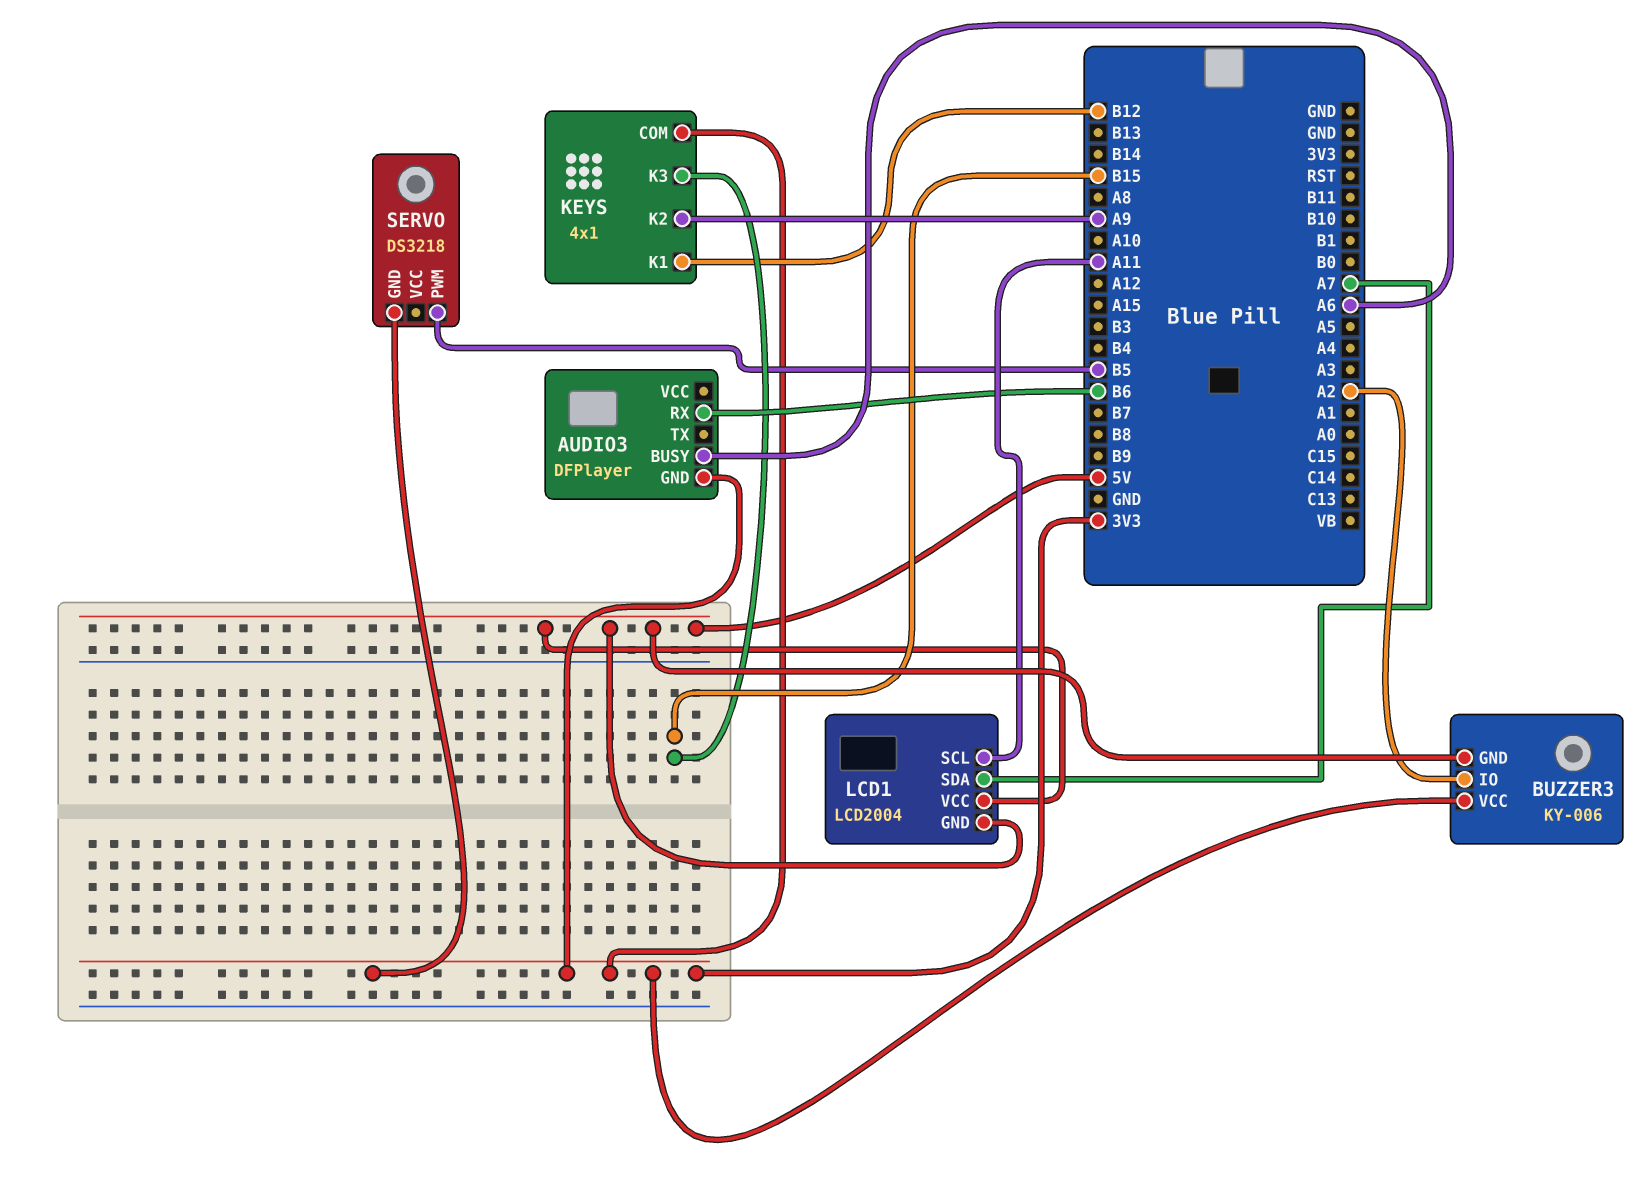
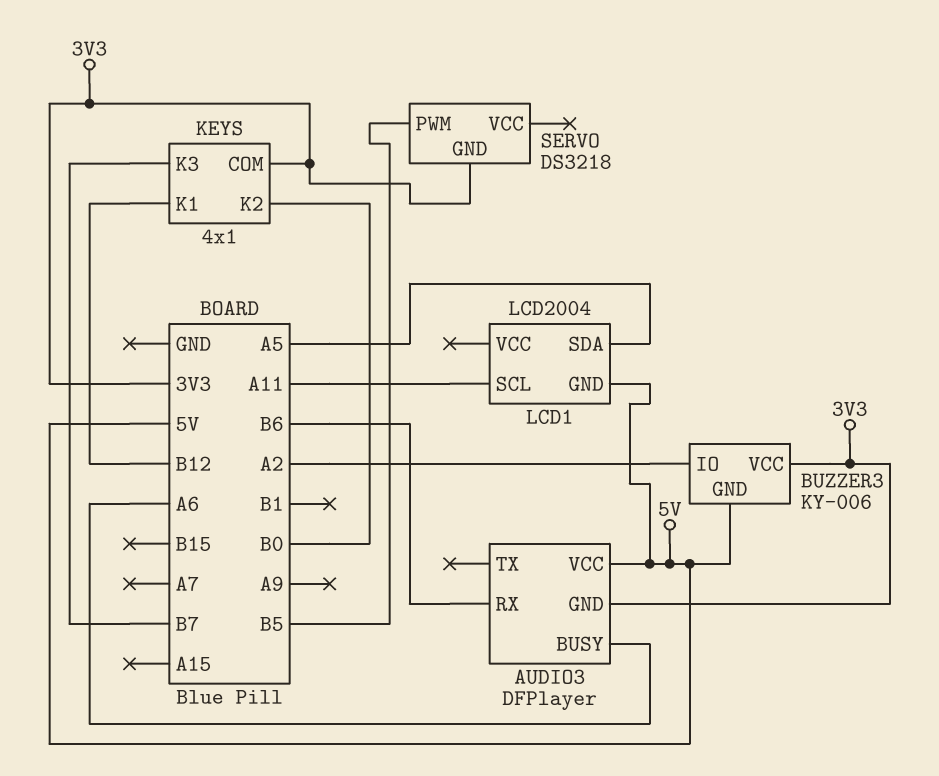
AUDIO3 pin VCC: none -> 5V
KEYS pin K2: A9 -> B0
KEYS pin K3: B15 -> B7
LCD1 pin SDA: A7 -> A5
LCD1 pin VCC: 5V -> none

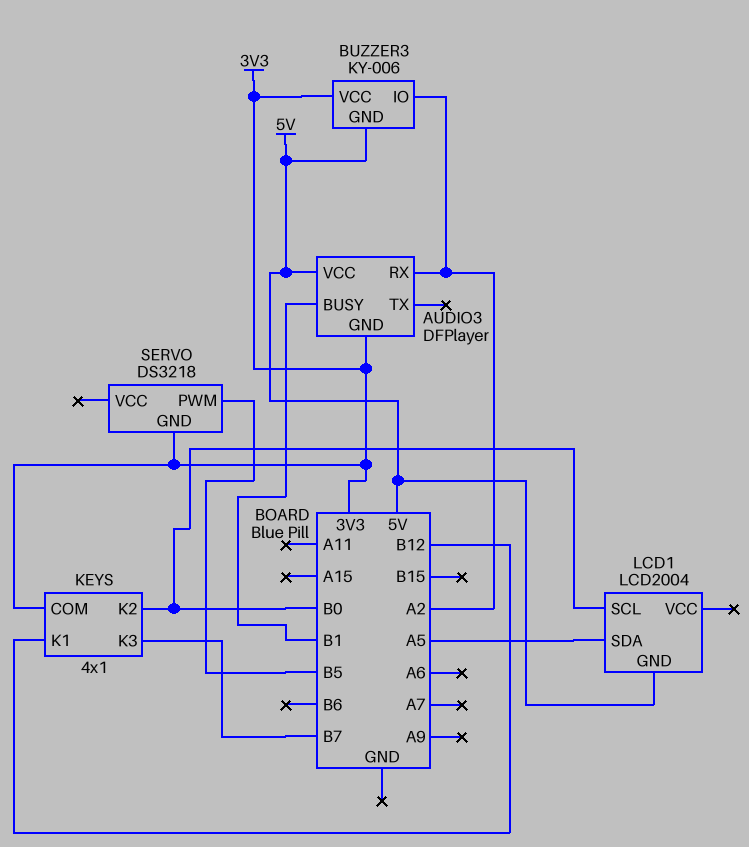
AUDIO3 pin BUSY: A6 -> B1
AUDIO3 pin RX: B6 -> A2
LCD1 pin SCL: A11 -> B0

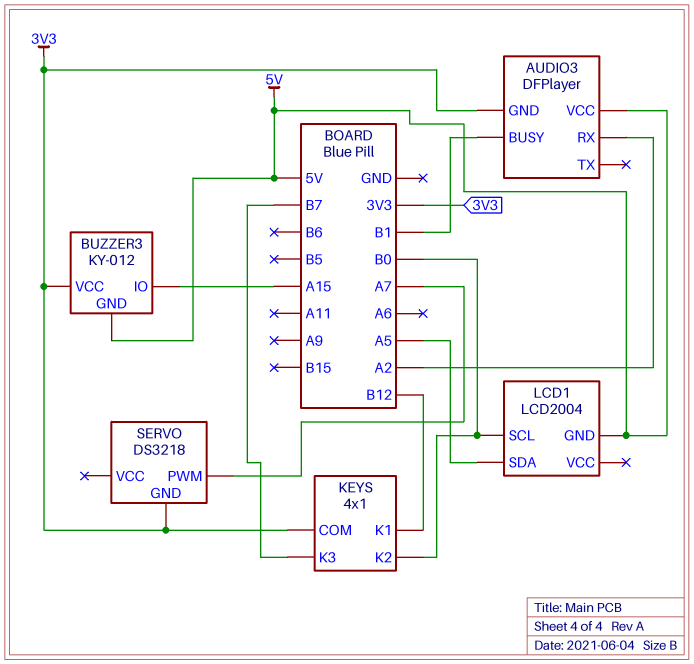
BUZZER3: KY-006 -> KY-012
BUZZER3 pin IO: A2 -> A15
SERVO pin PWM: B5 -> A7

